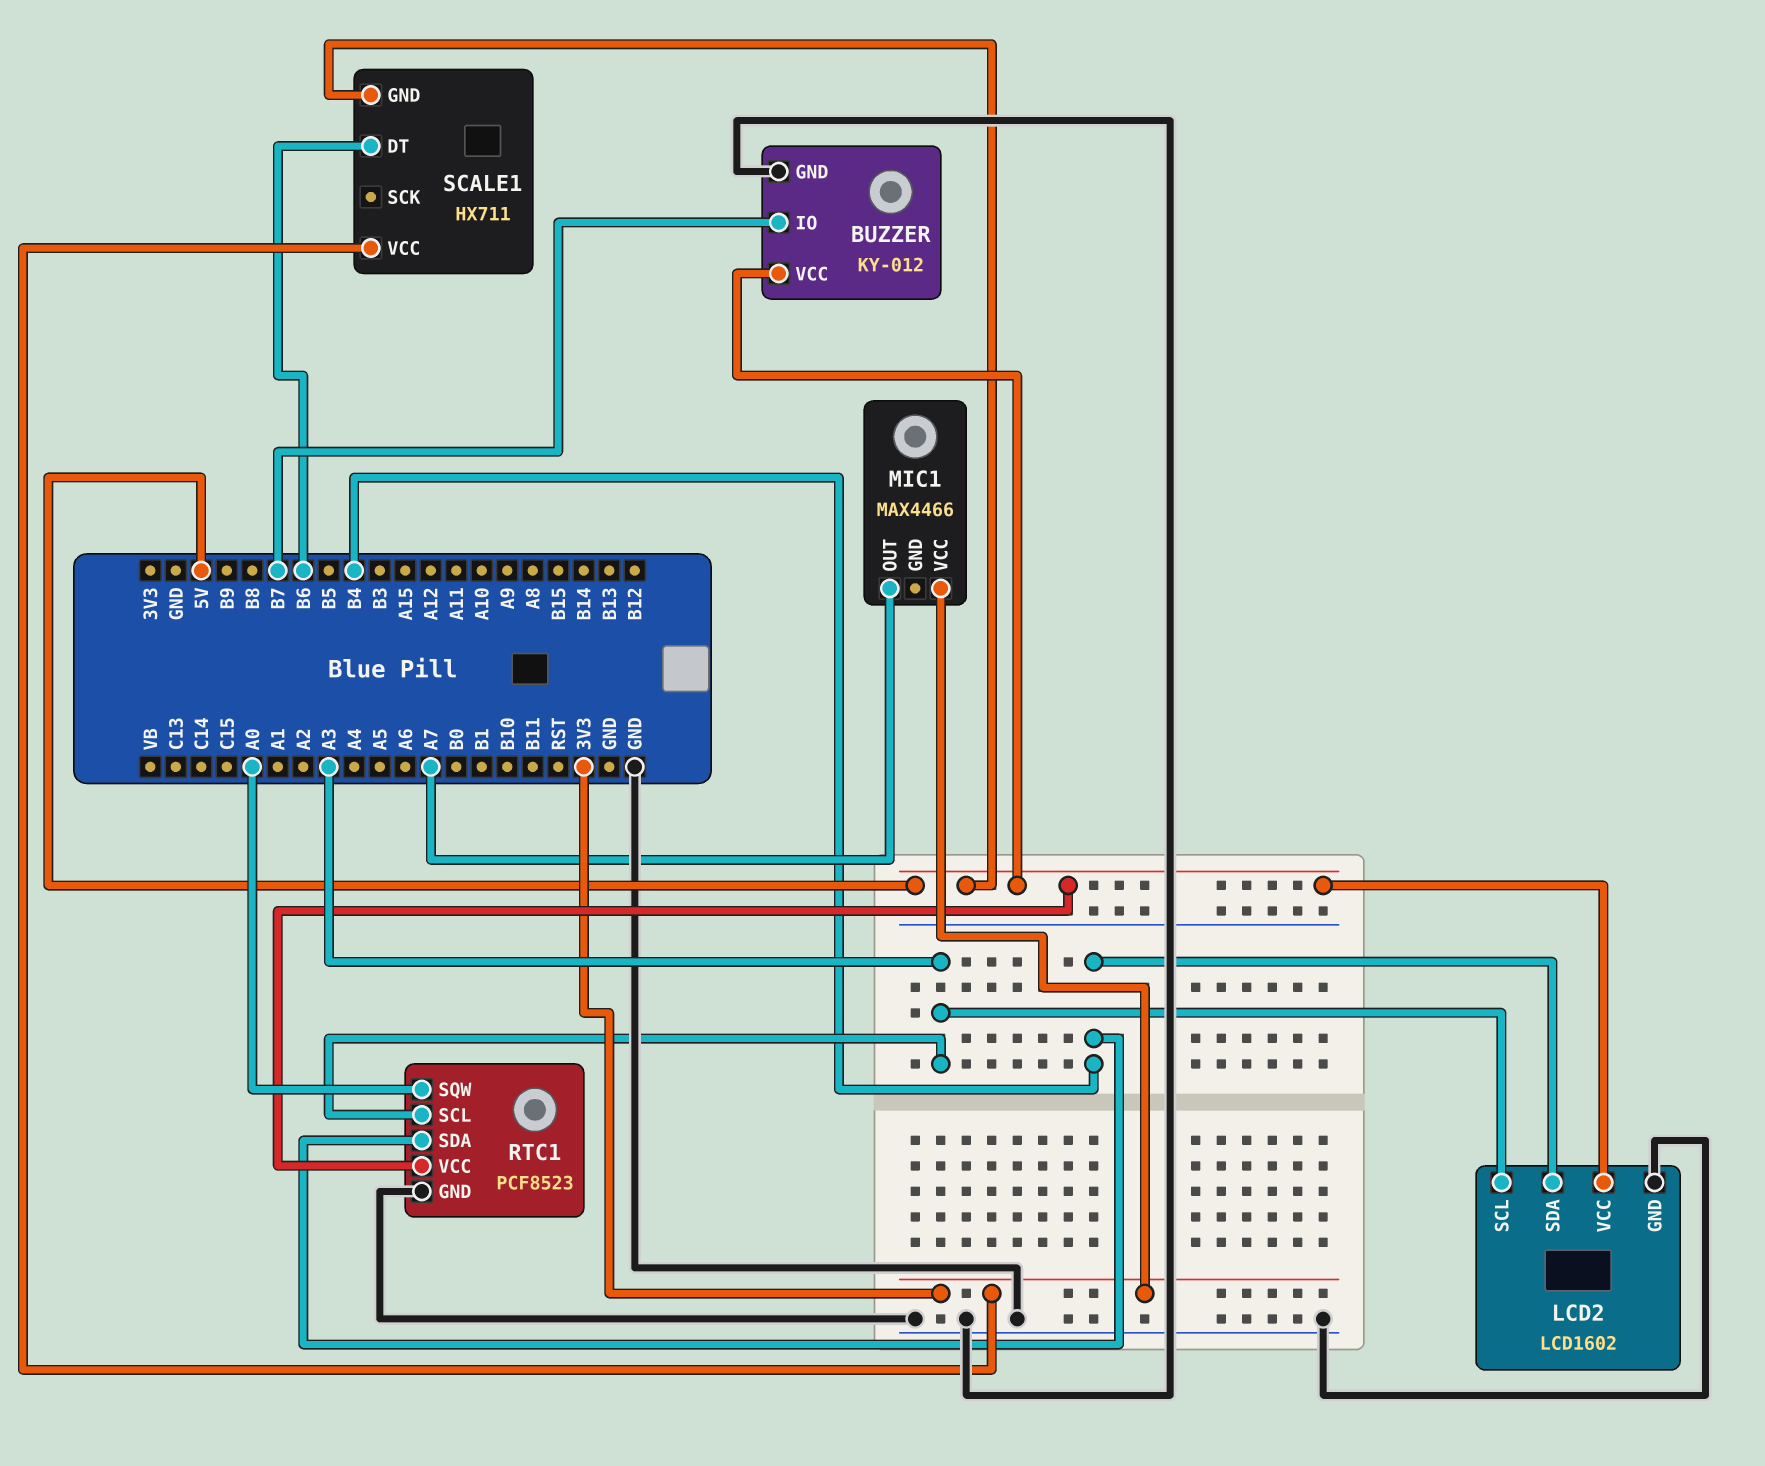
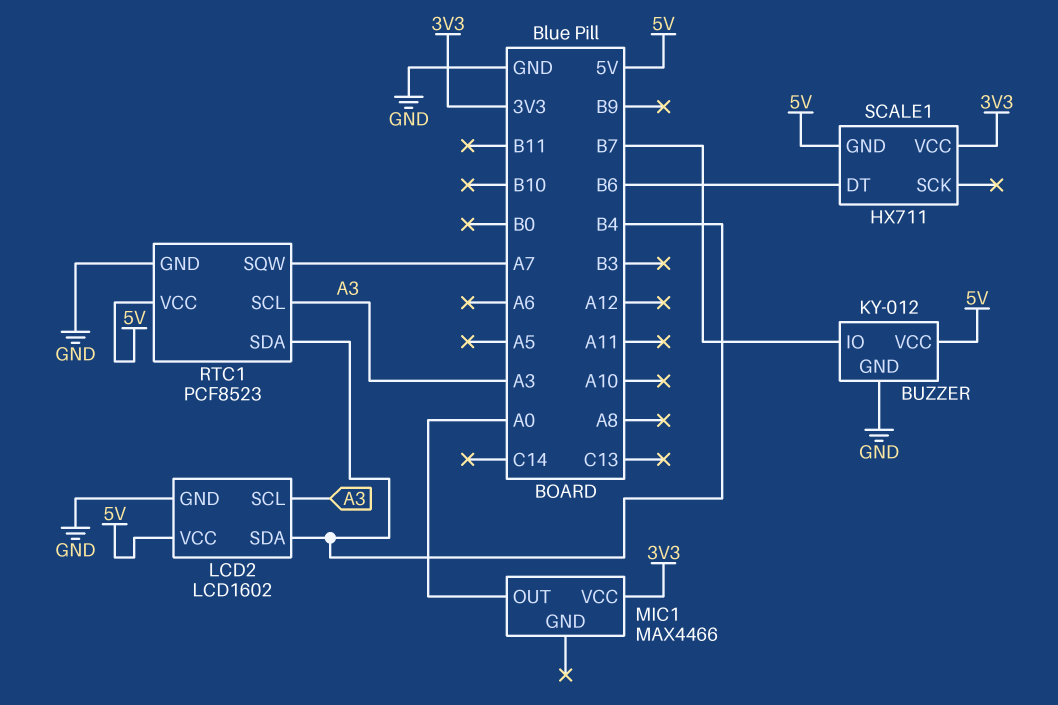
MIC1 pin OUT: A7 -> A0
RTC1 pin SQW: A0 -> A7

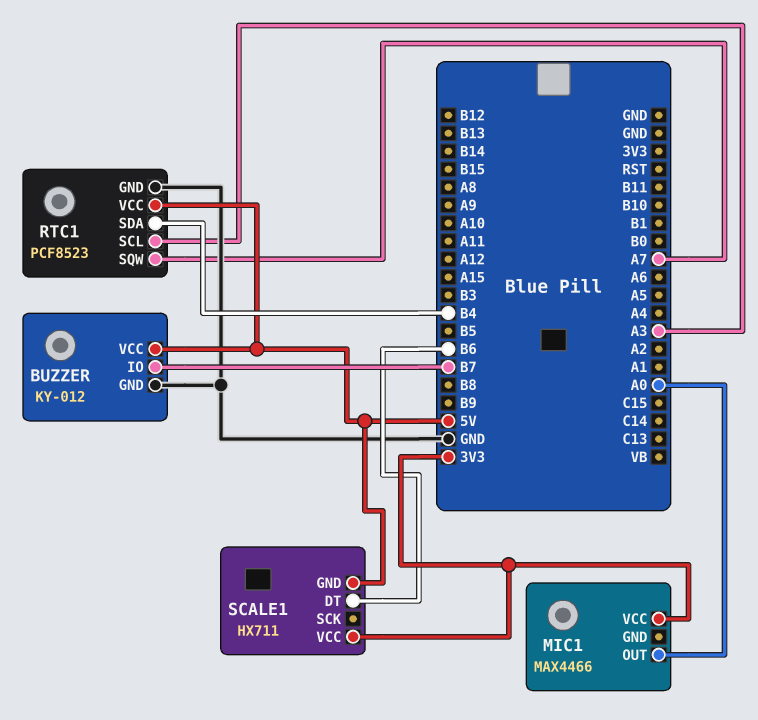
LCD2: LCD1602 -> none
LCD2 pin GND: GND -> none
LCD2 pin SCL: A3 -> none
LCD2 pin SDA: B4 -> none
LCD2 pin VCC: 5V -> none

